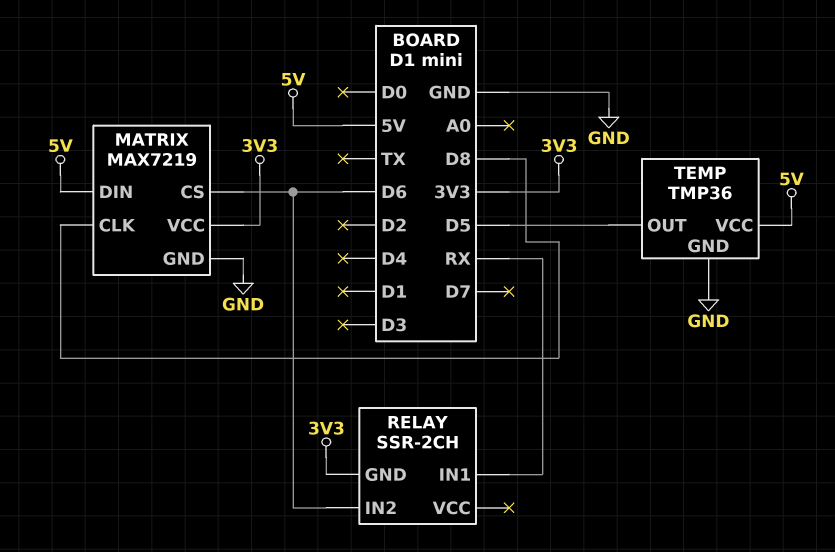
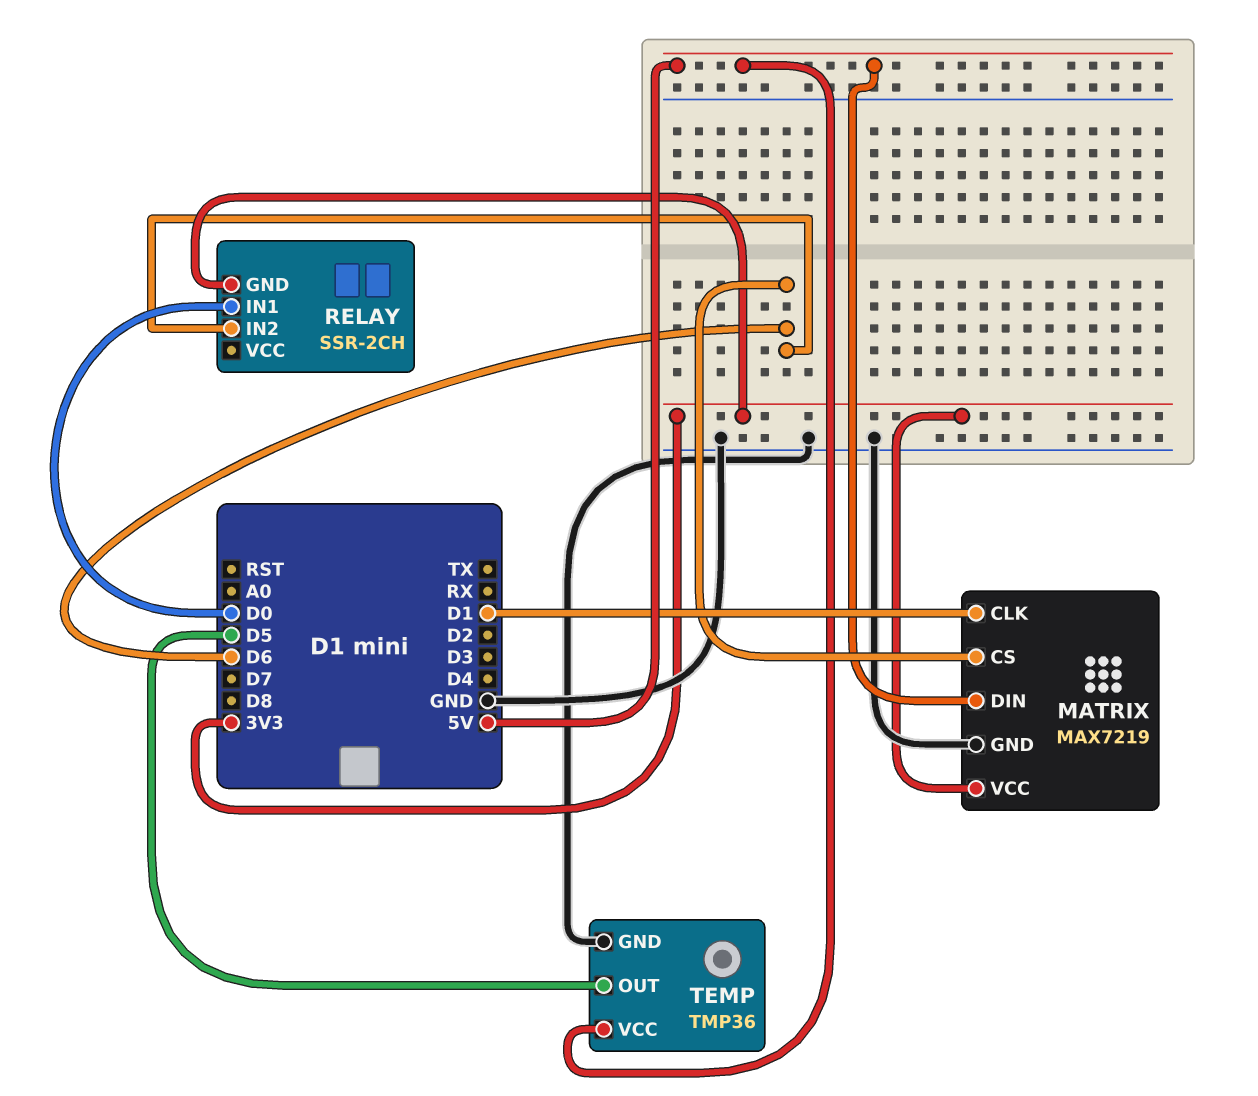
MATRIX pin CLK: D8 -> D1
RELAY pin IN1: RX -> D0

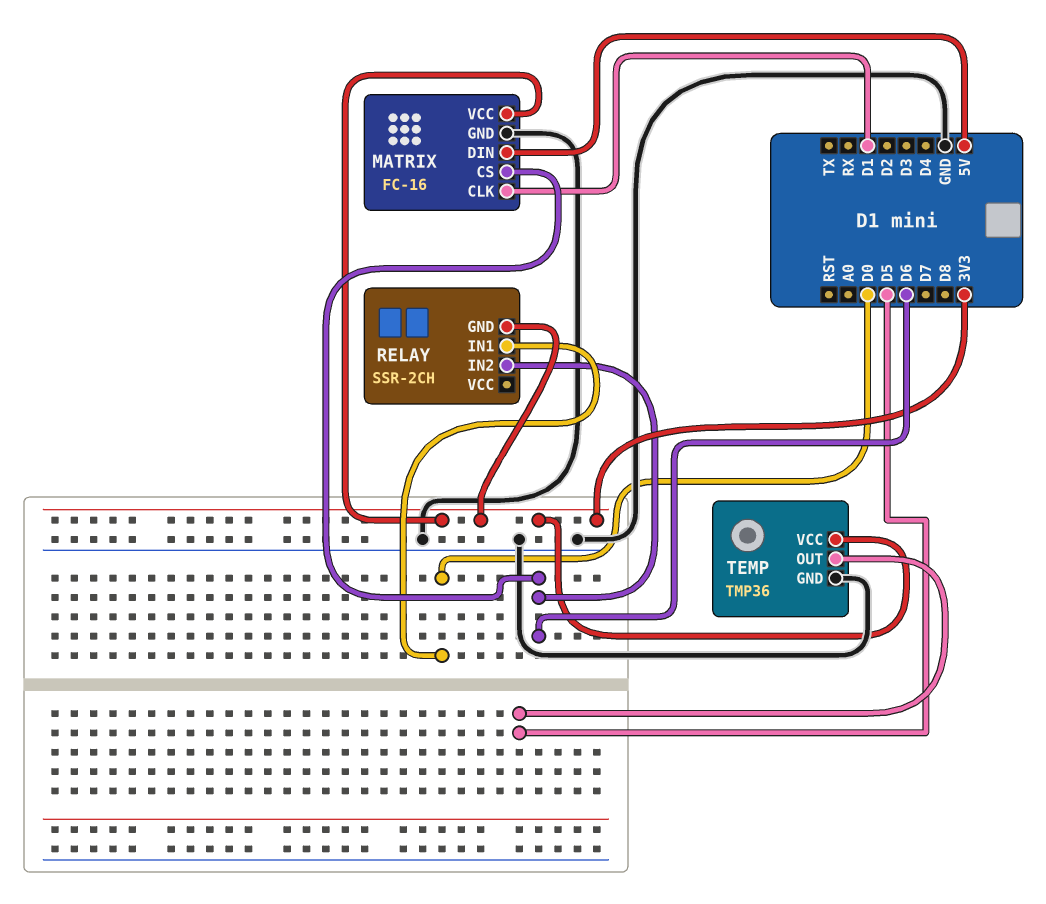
MATRIX: MAX7219 -> FC-16
TEMP pin VCC: 5V -> 3V3

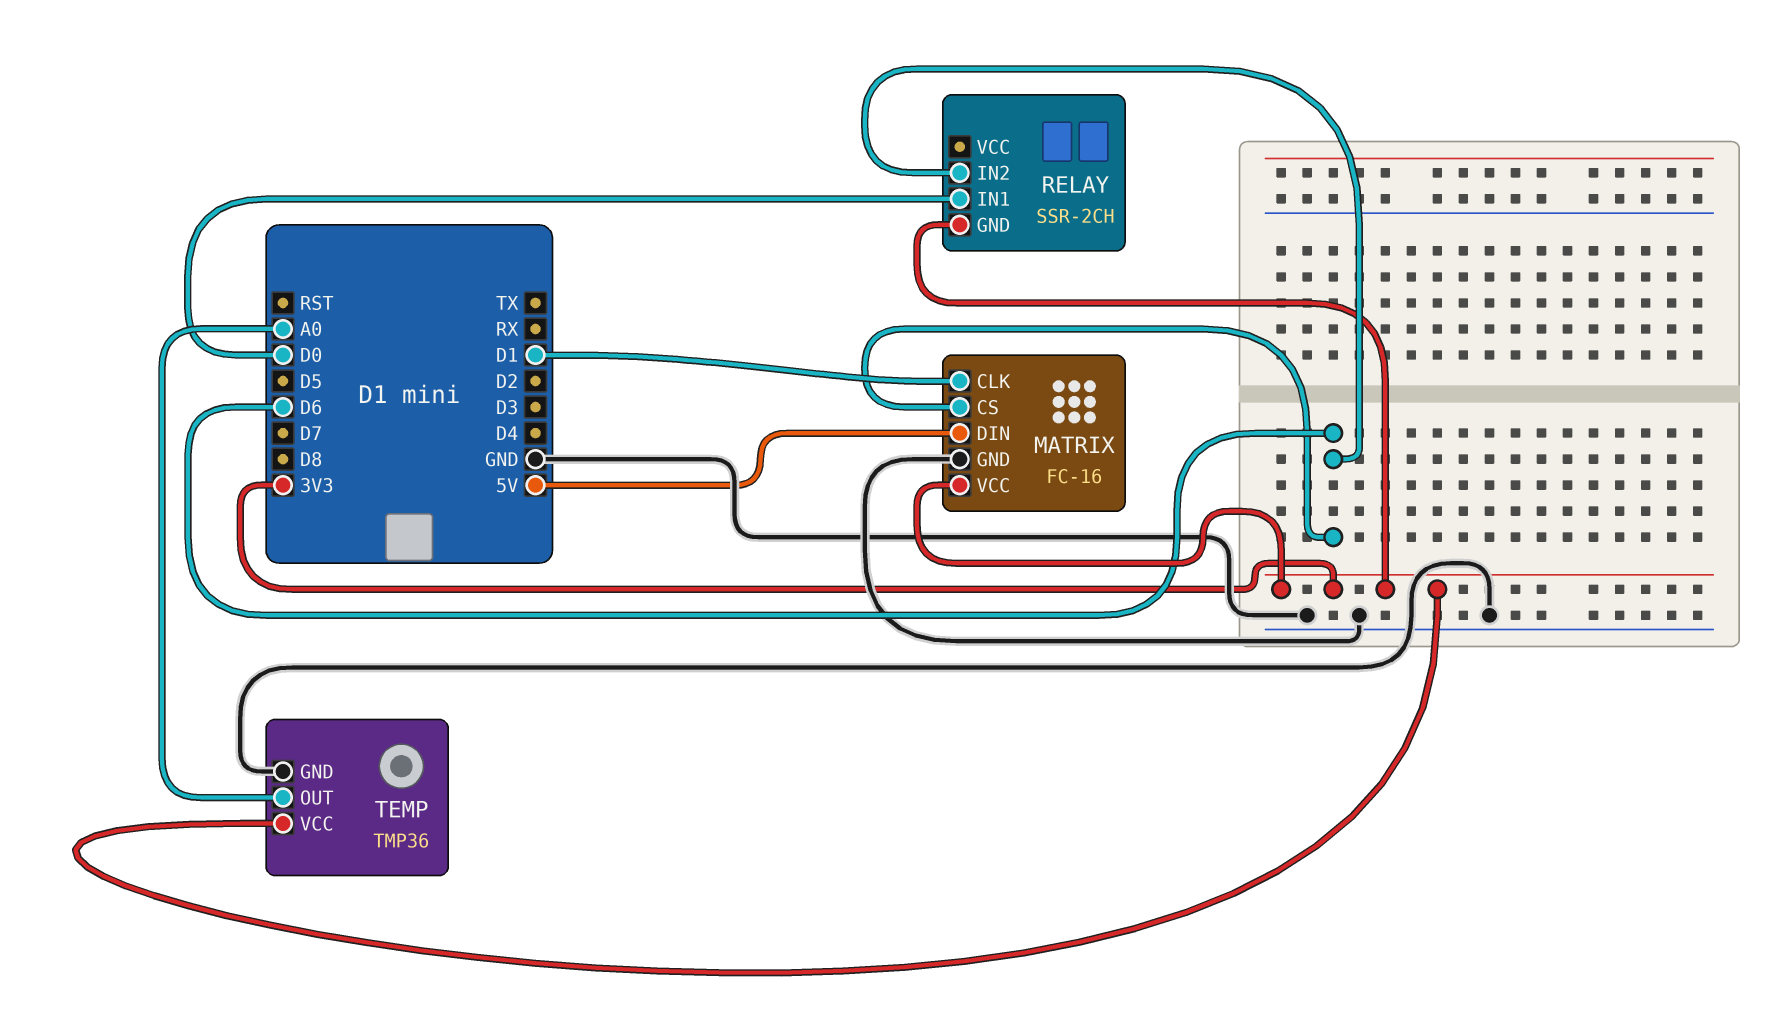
TEMP pin OUT: D5 -> A0

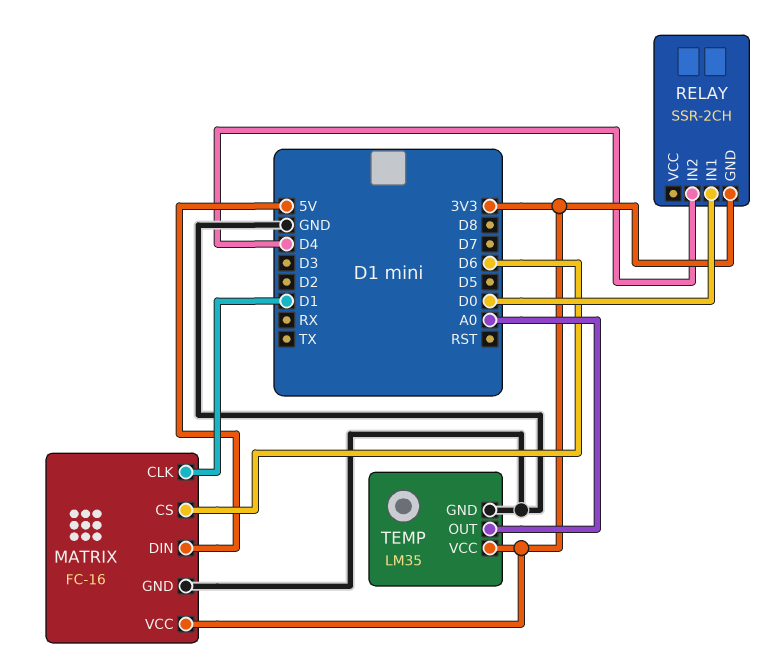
RELAY pin IN2: D6 -> D4
TEMP: TMP36 -> LM35

